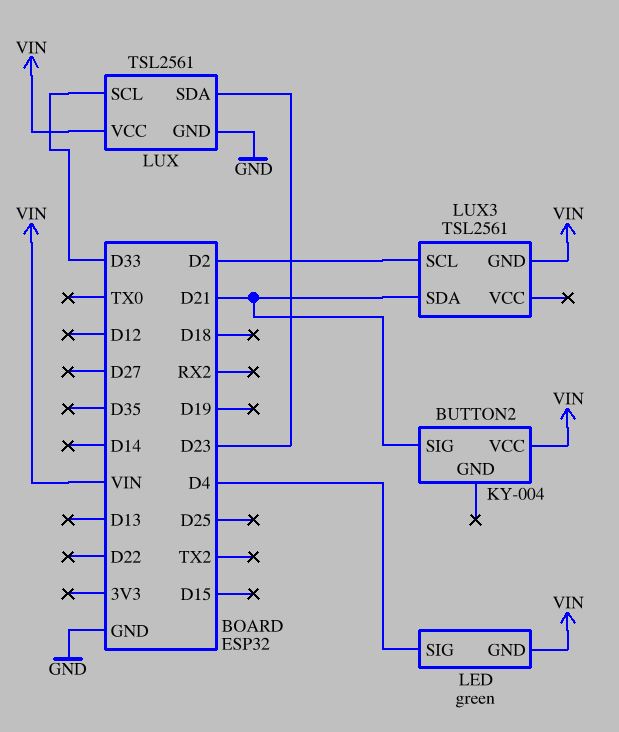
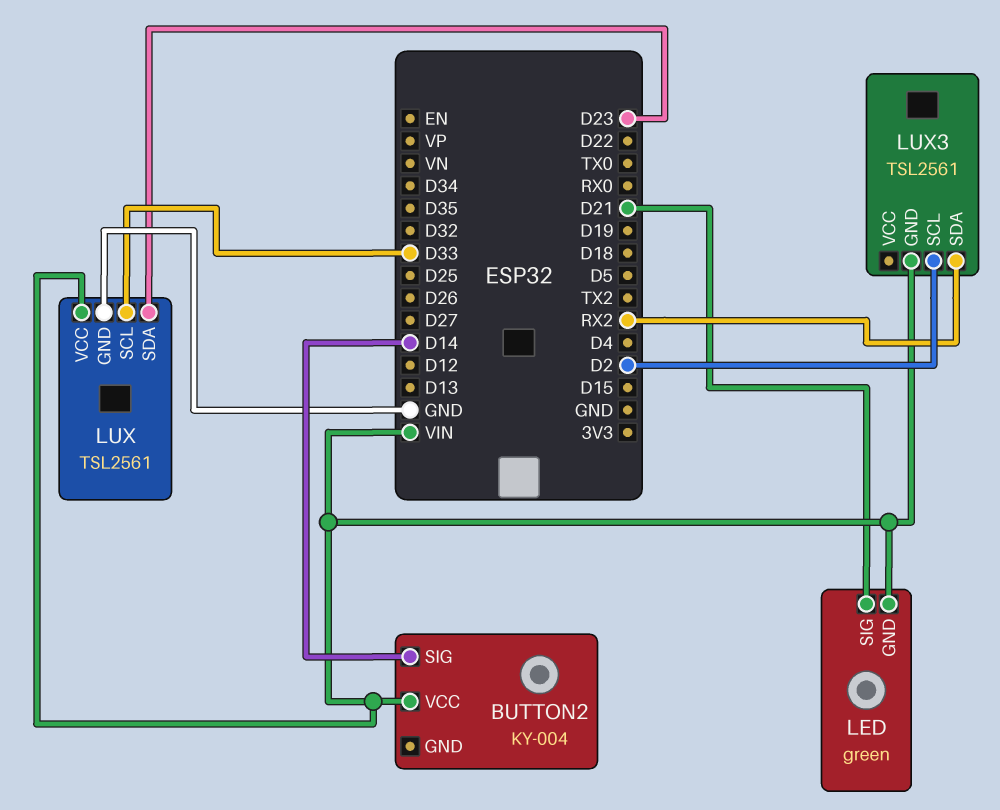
BUTTON2 pin SIG: D21 -> D14
LED pin SIG: D4 -> D21
LUX3 pin SDA: D21 -> RX2

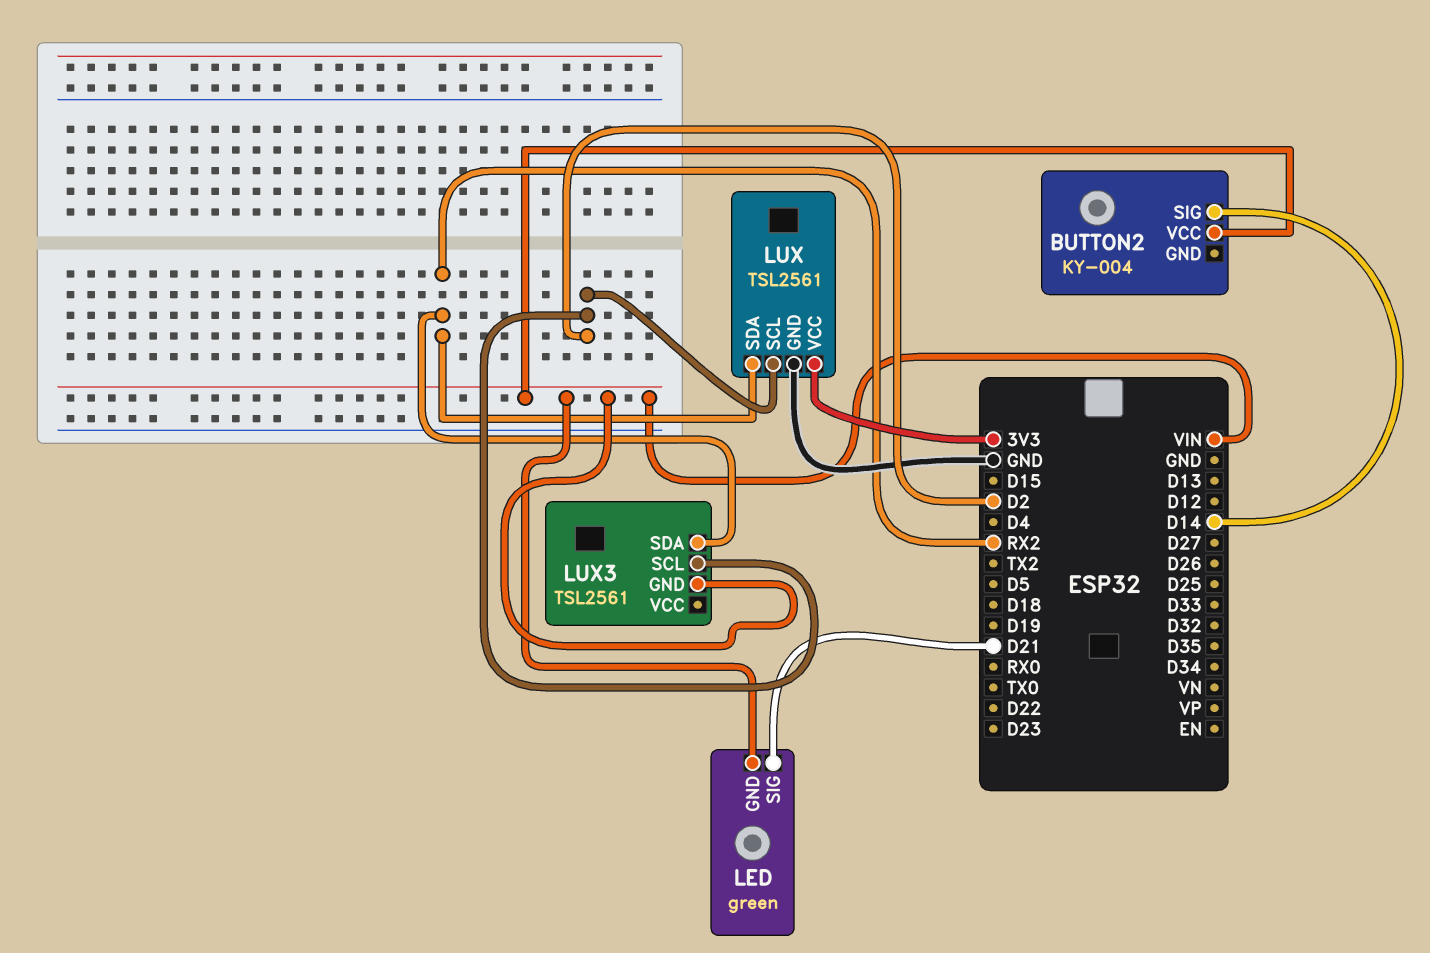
LUX pin SCL: D33 -> D2
LUX pin SDA: D23 -> RX2
LUX pin VCC: VIN -> 3V3

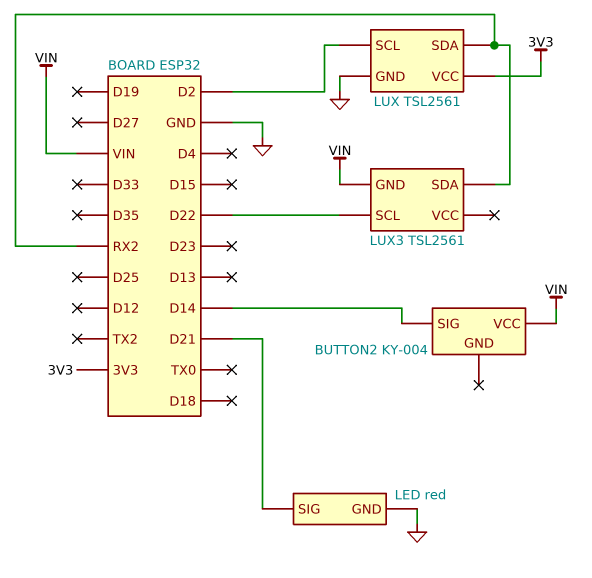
LED: green -> red
LED pin GND: VIN -> GND
LUX3 pin SCL: D2 -> D22

